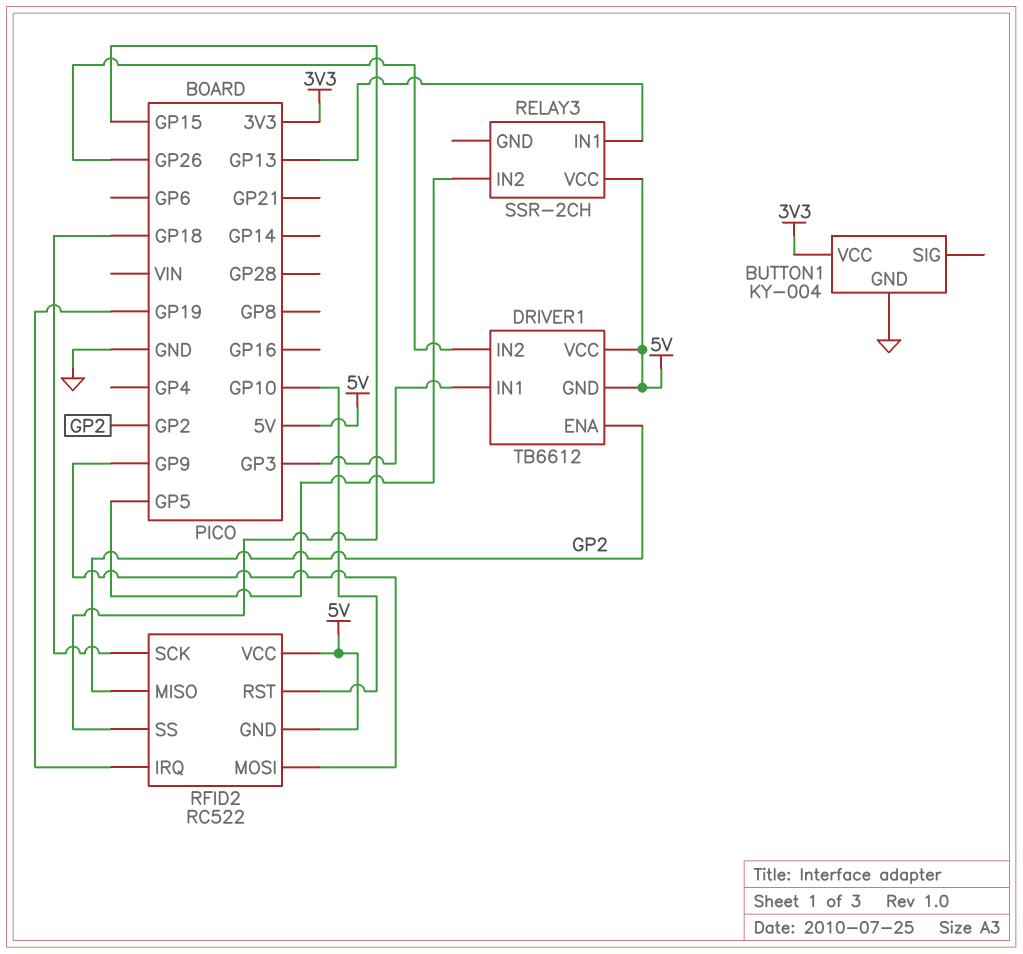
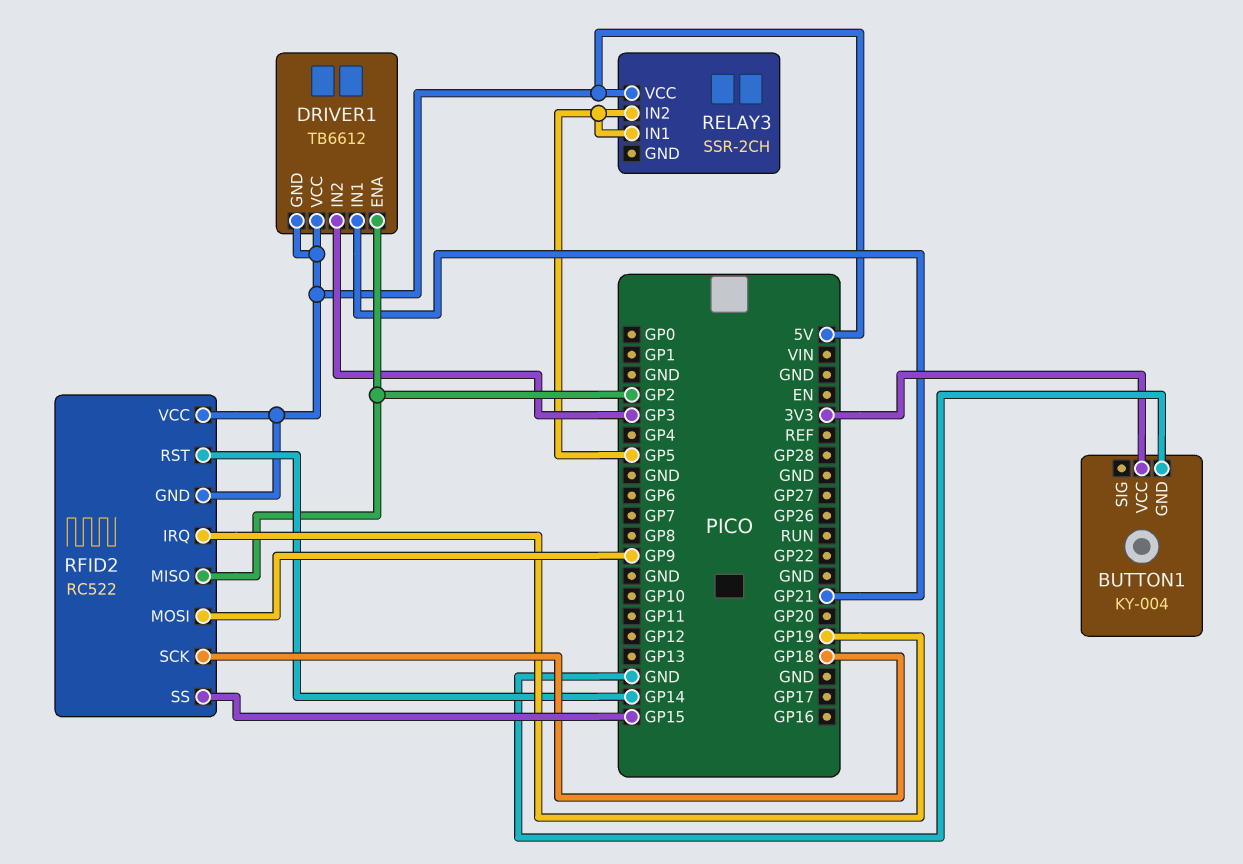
DRIVER1 pin IN1: GP3 -> GP21
DRIVER1 pin IN2: GP26 -> GP3
RELAY3 pin IN1: GP13 -> GP5
RFID2 pin RST: GP10 -> GP14

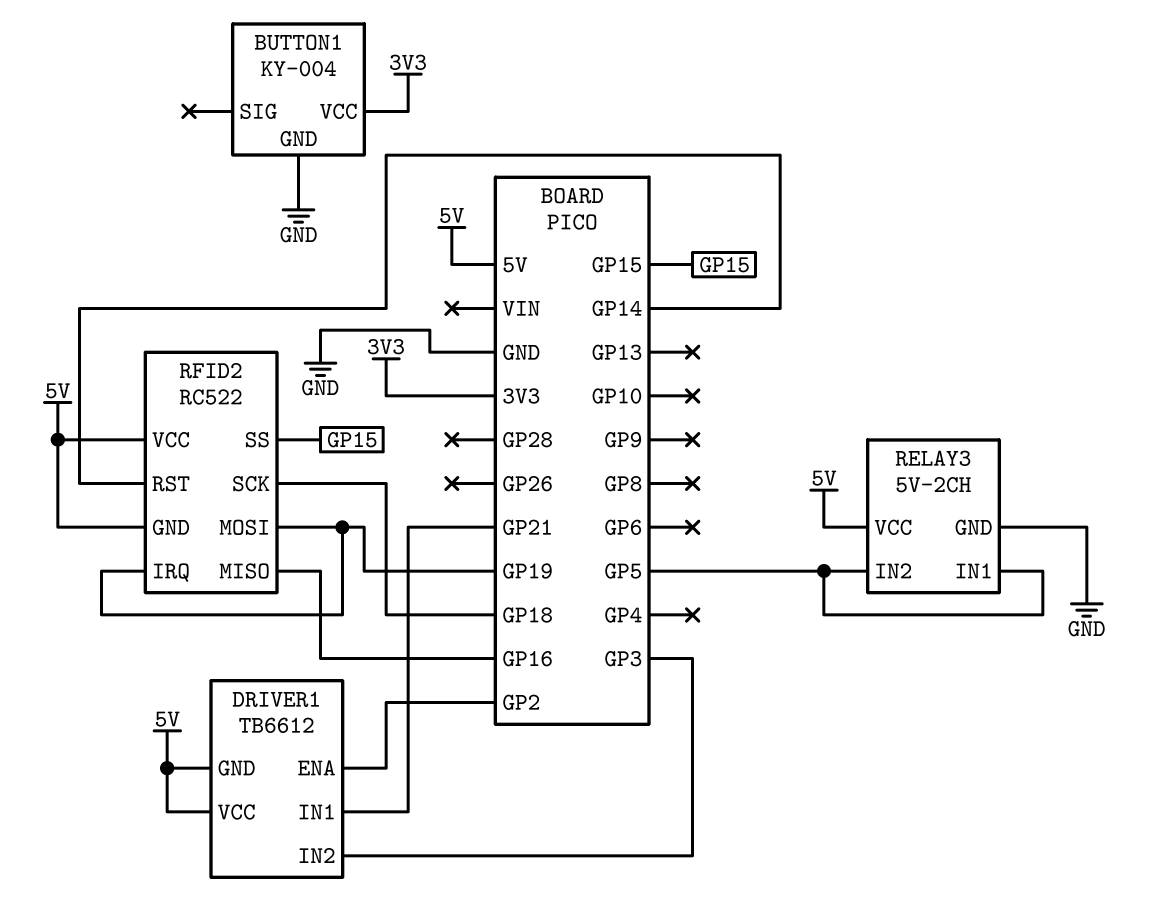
RELAY3: SSR-2CH -> 5V-2CH
RELAY3 pin GND: none -> GND
RFID2 pin MISO: GP2 -> GP16
RFID2 pin MOSI: GP9 -> GP19

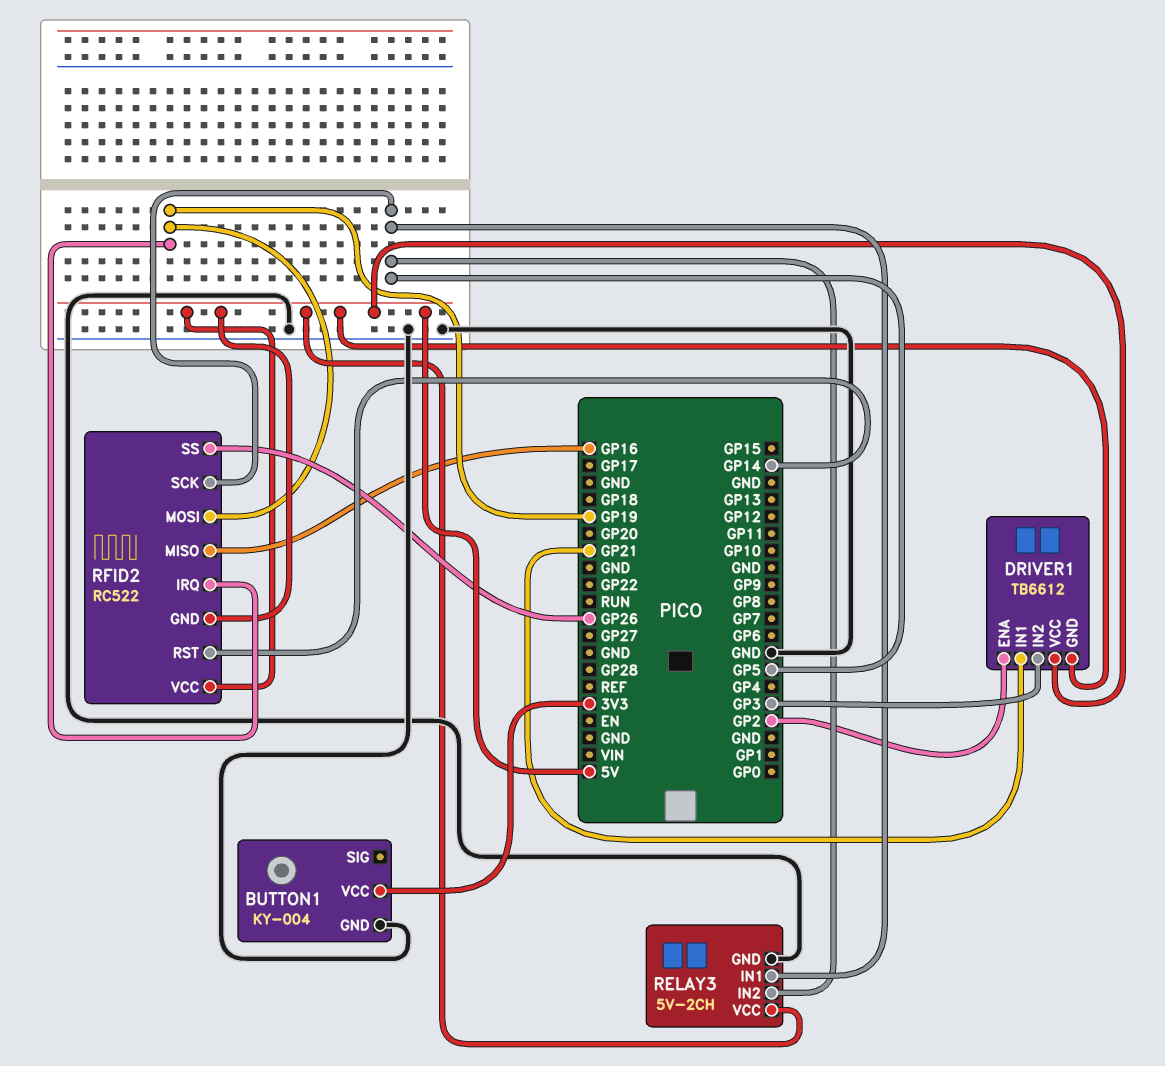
RFID2 pin SCK: GP18 -> GP5
RFID2 pin SS: GP15 -> GP26

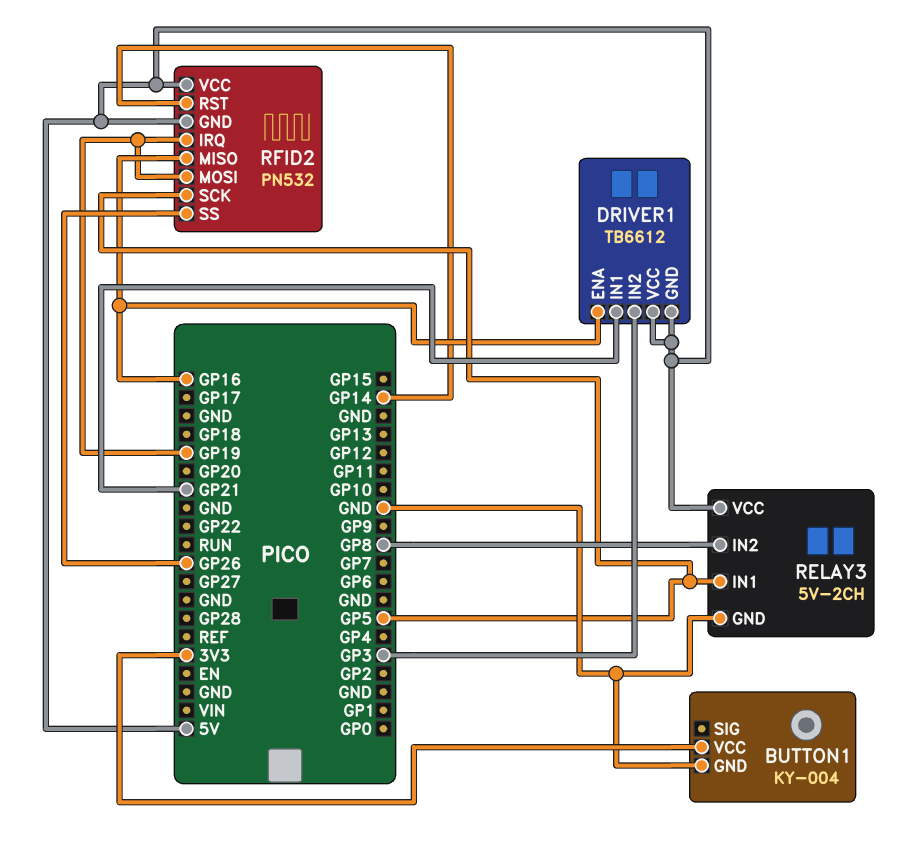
DRIVER1 pin ENA: GP2 -> GP16
RELAY3 pin IN2: GP5 -> GP8
RFID2: RC522 -> PN532

